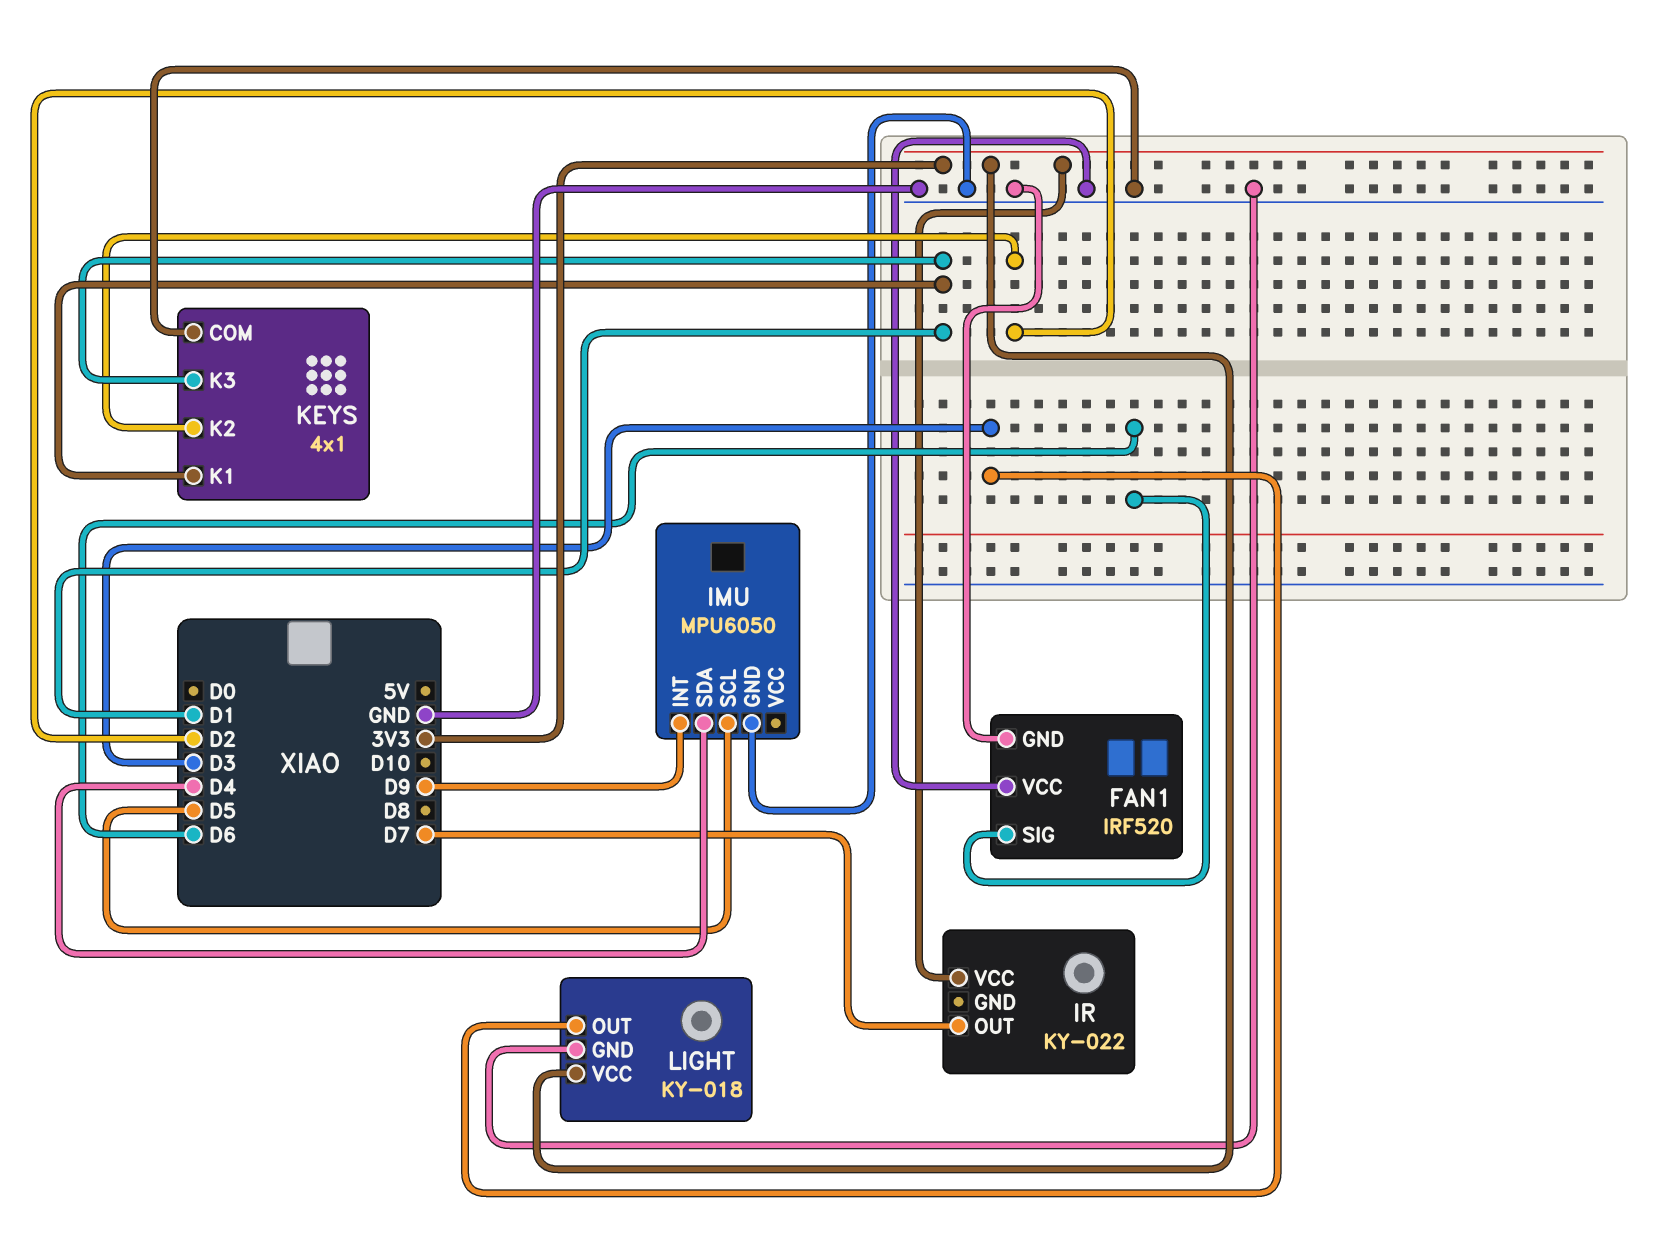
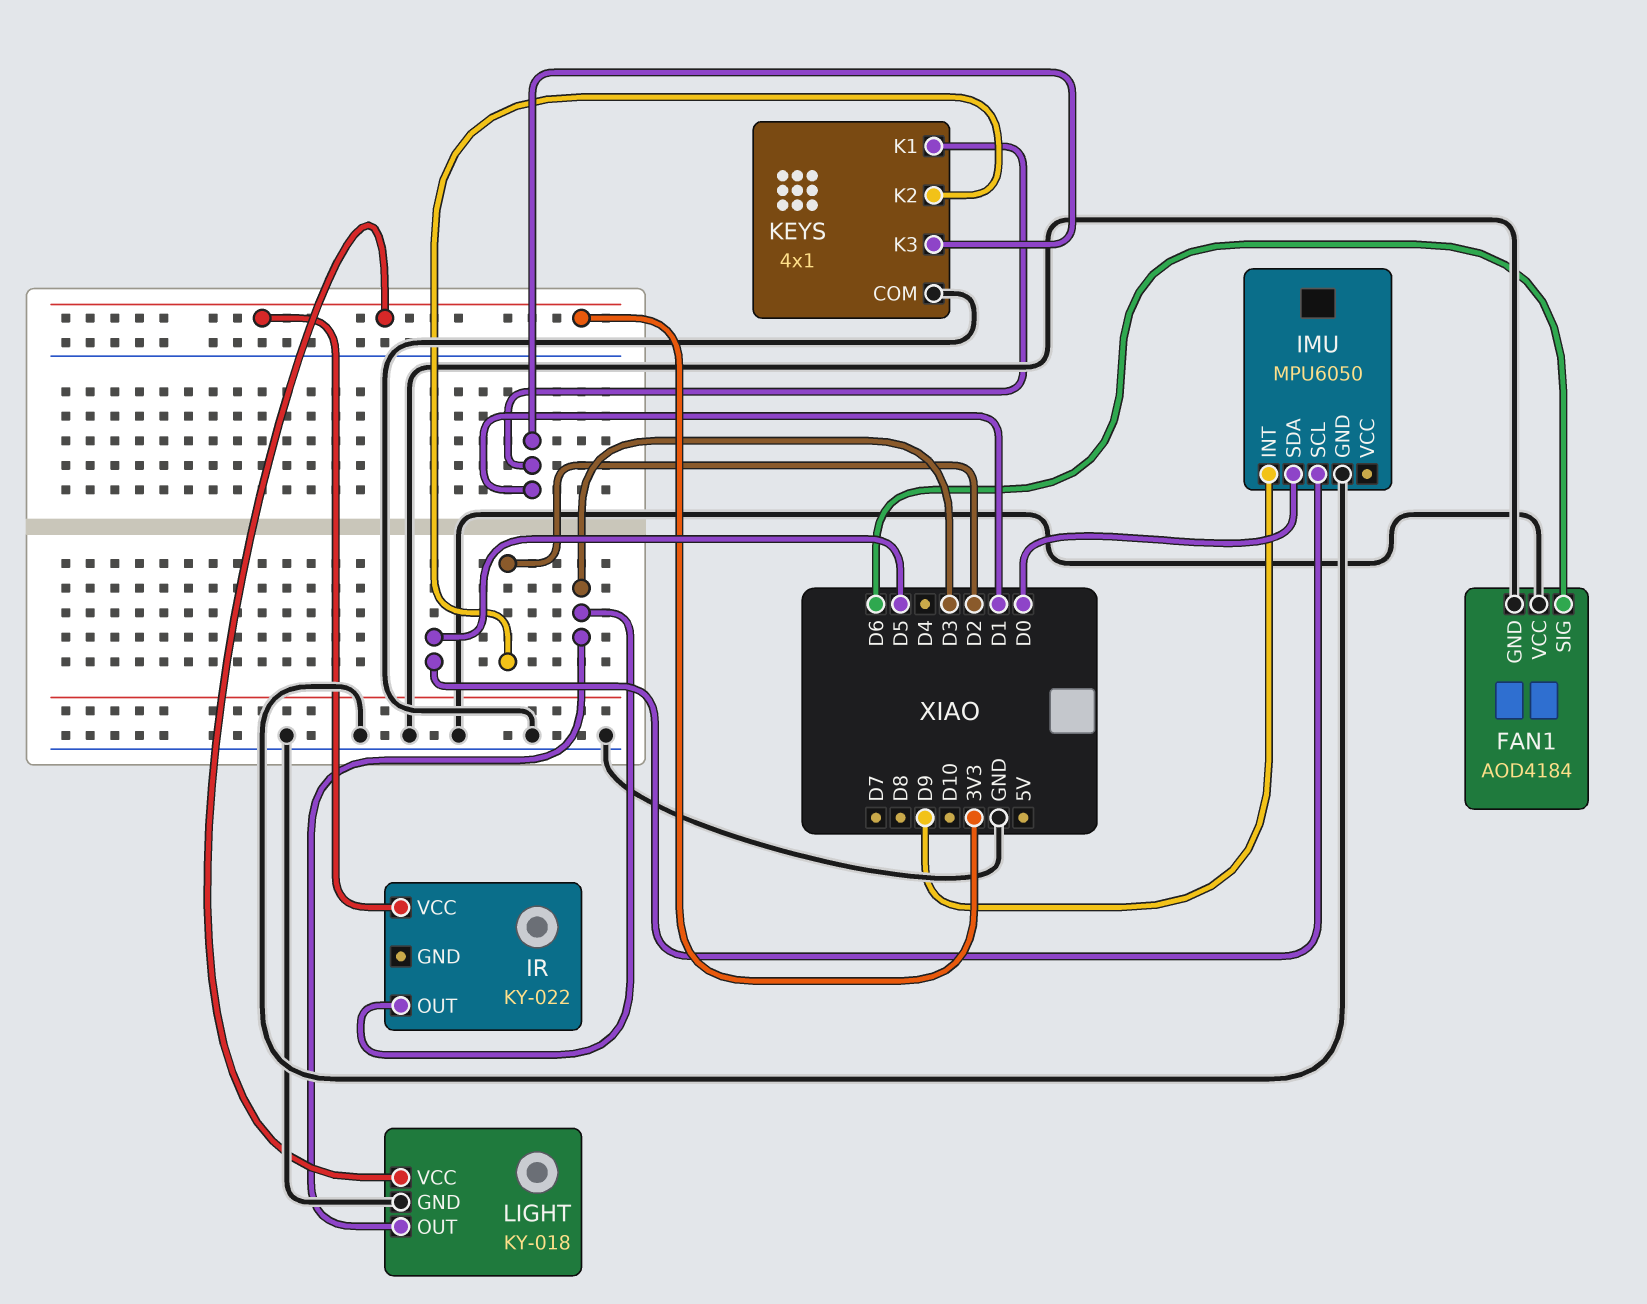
FAN1: IRF520 -> AOD4184
IMU pin SDA: D4 -> D0
IR pin OUT: D7 -> D3

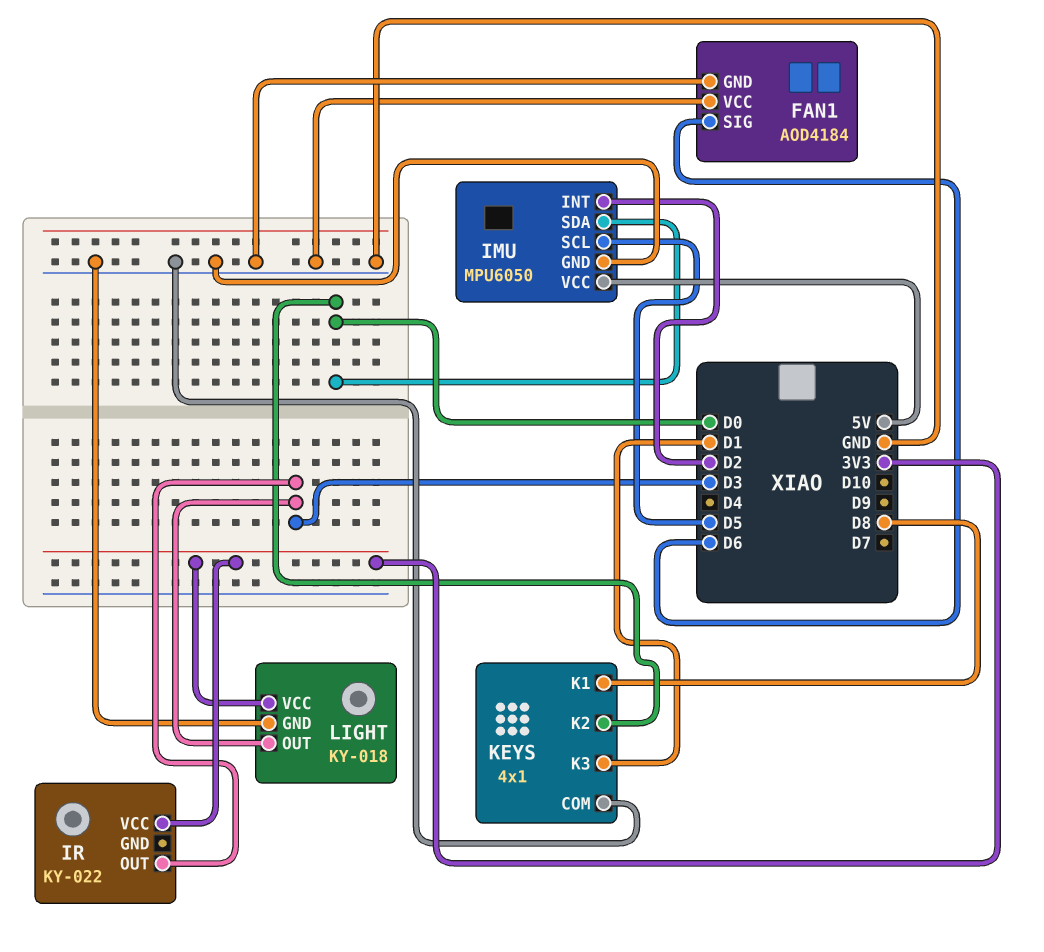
IMU pin INT: D9 -> D2
IMU pin VCC: none -> 5V
KEYS pin K1: D1 -> D8
KEYS pin K2: D2 -> D0

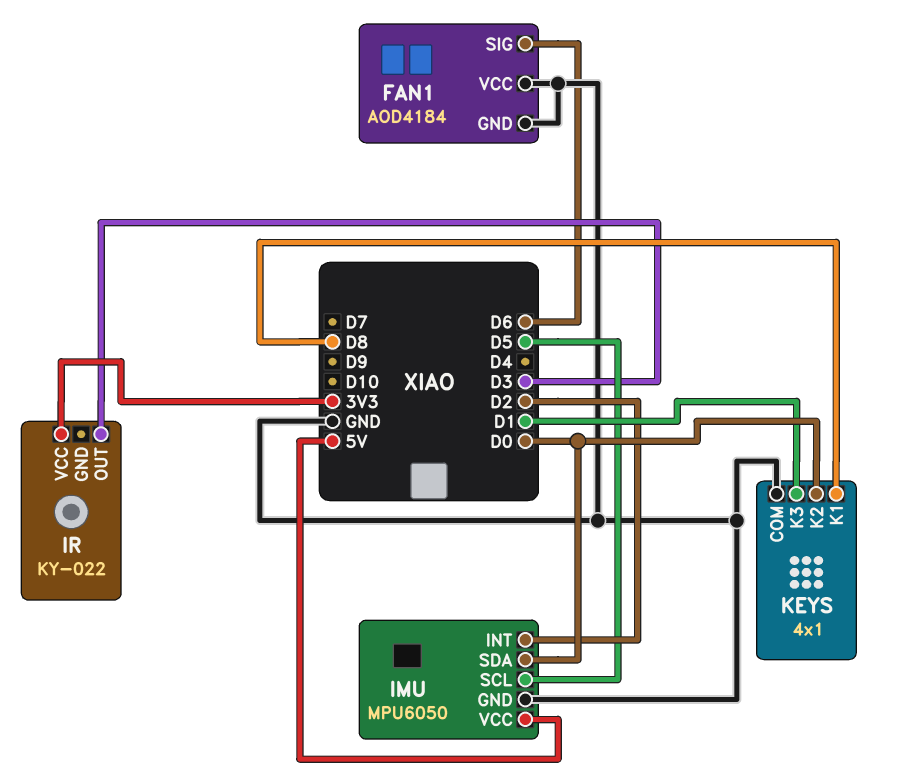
LIGHT: KY-018 -> none
LIGHT pin GND: GND -> none
LIGHT pin OUT: D3 -> none
LIGHT pin VCC: 3V3 -> none

